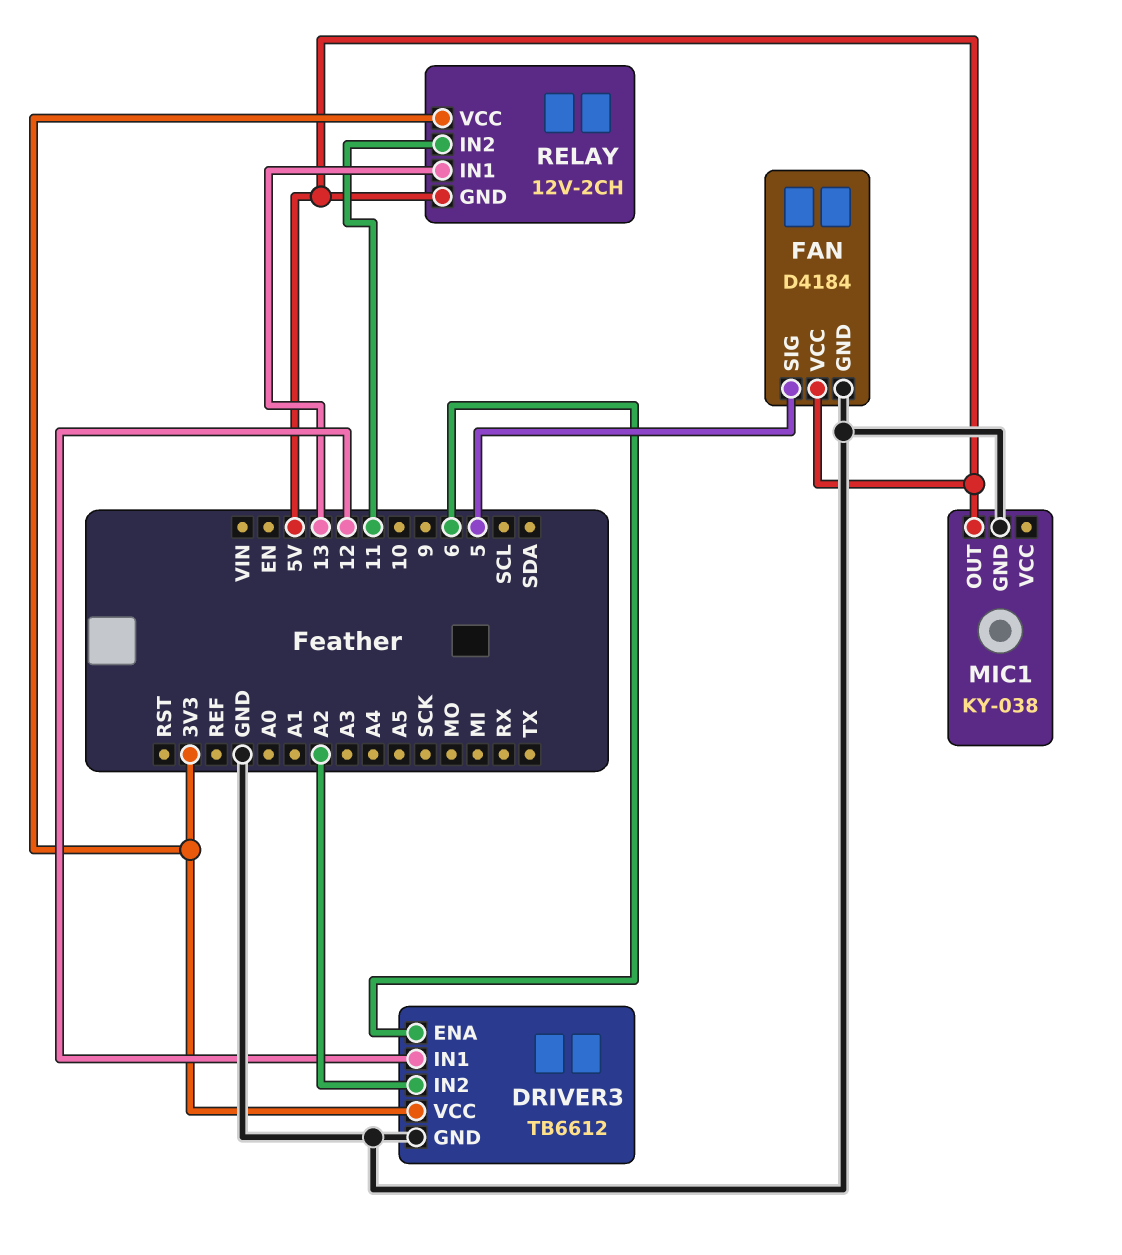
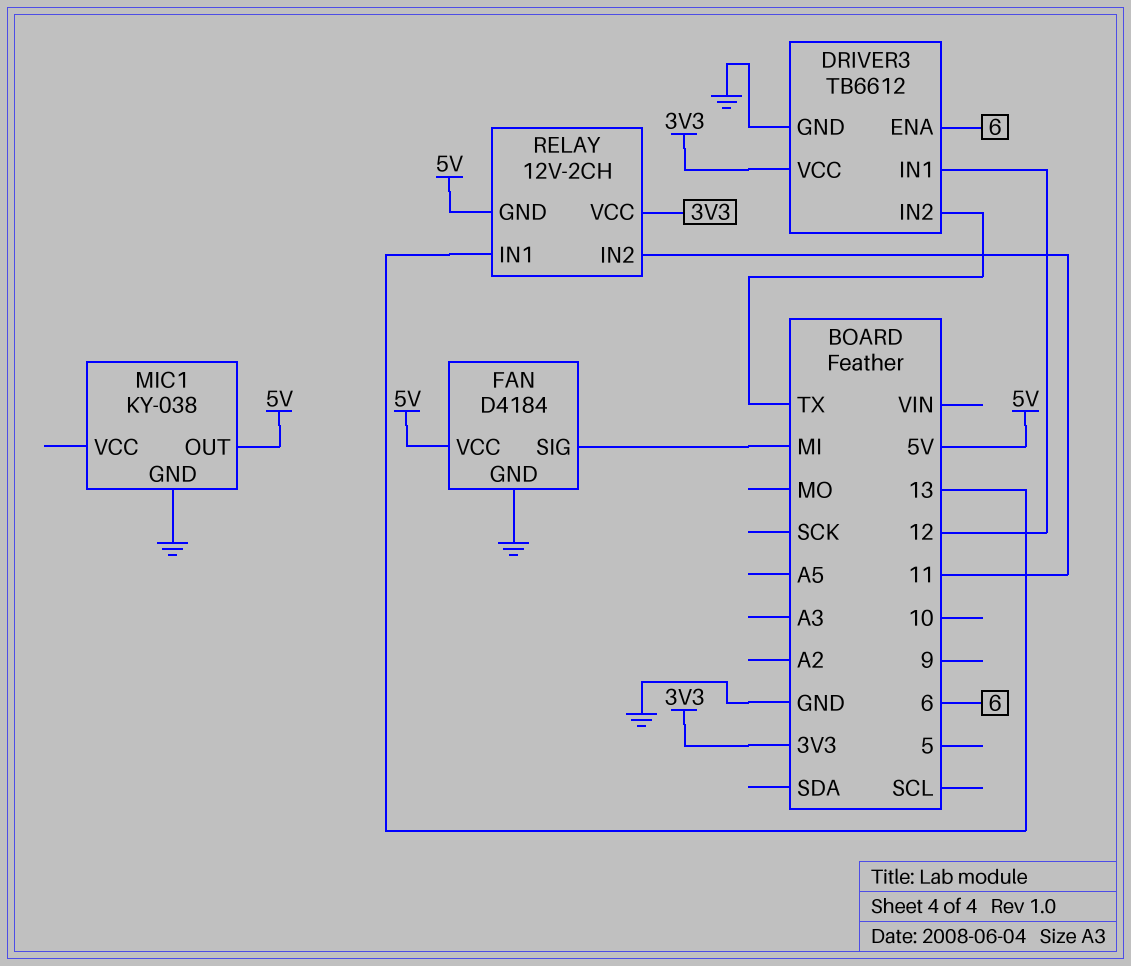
DRIVER3 pin IN2: A2 -> TX
FAN pin SIG: 5 -> MI

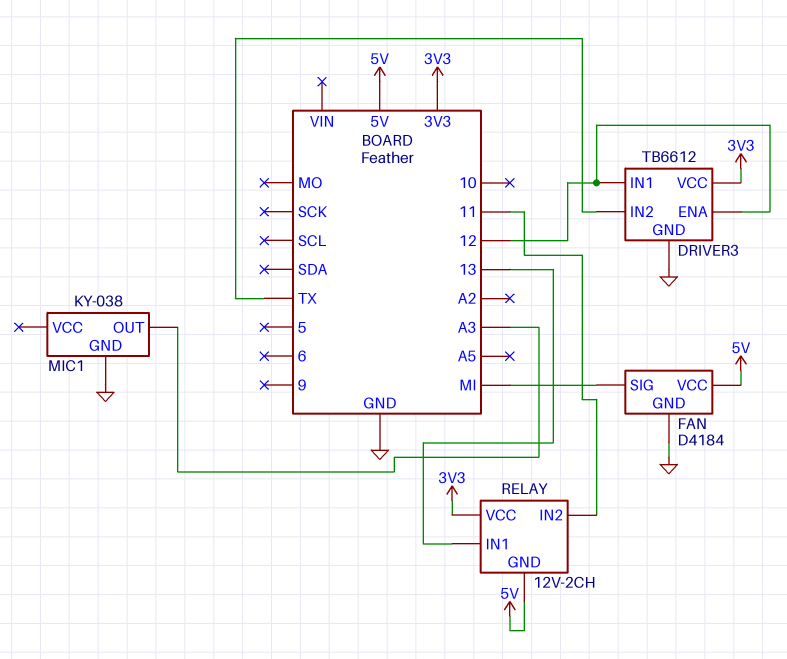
DRIVER3 pin ENA: 6 -> 12
MIC1 pin OUT: 5V -> A3

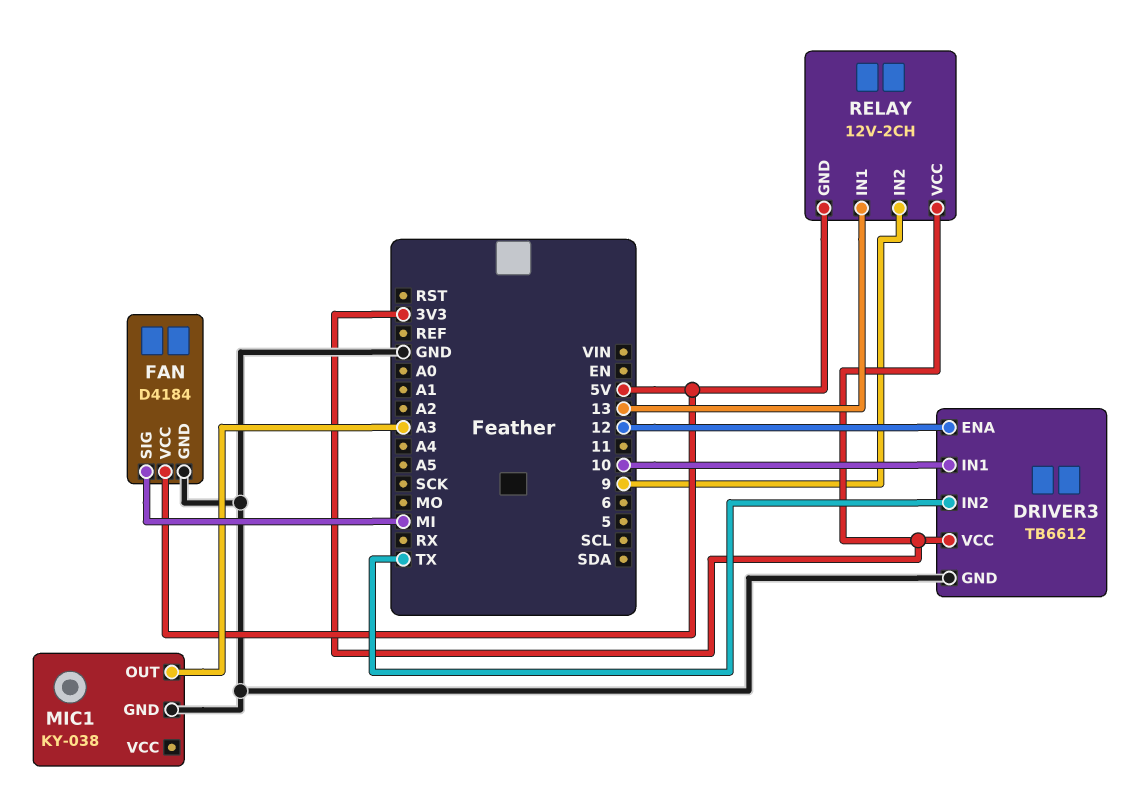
DRIVER3 pin IN1: 12 -> 10
RELAY pin IN2: 11 -> 9

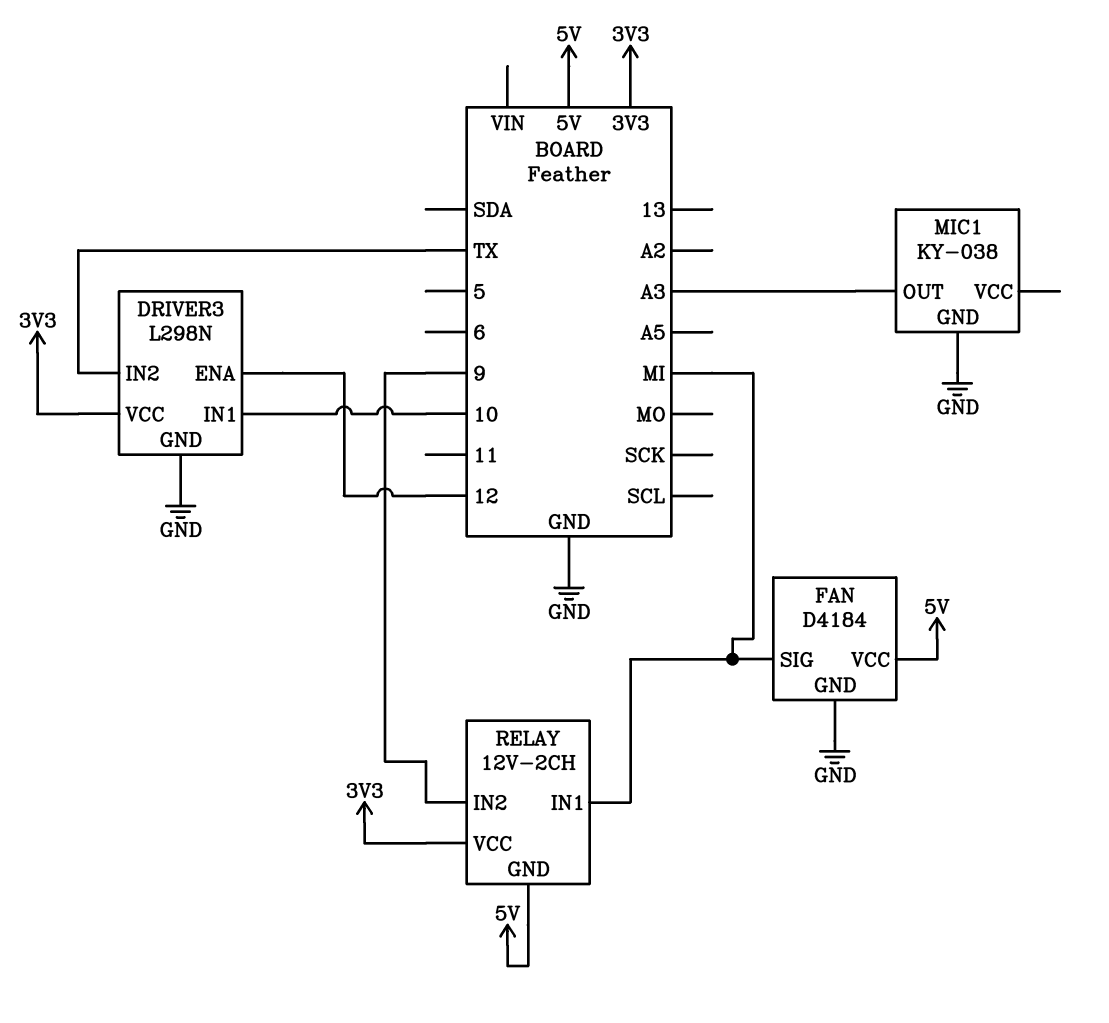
DRIVER3: TB6612 -> L298N
RELAY pin IN1: 13 -> MI

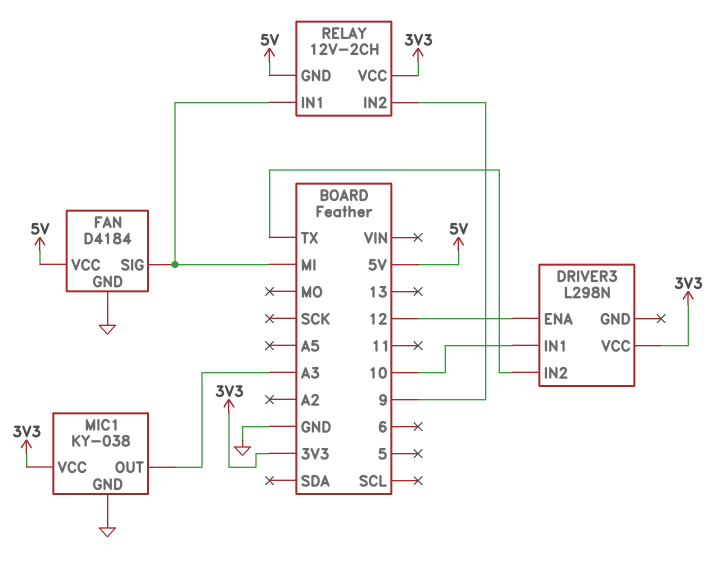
DRIVER3 pin GND: GND -> none
MIC1 pin VCC: none -> 3V3

